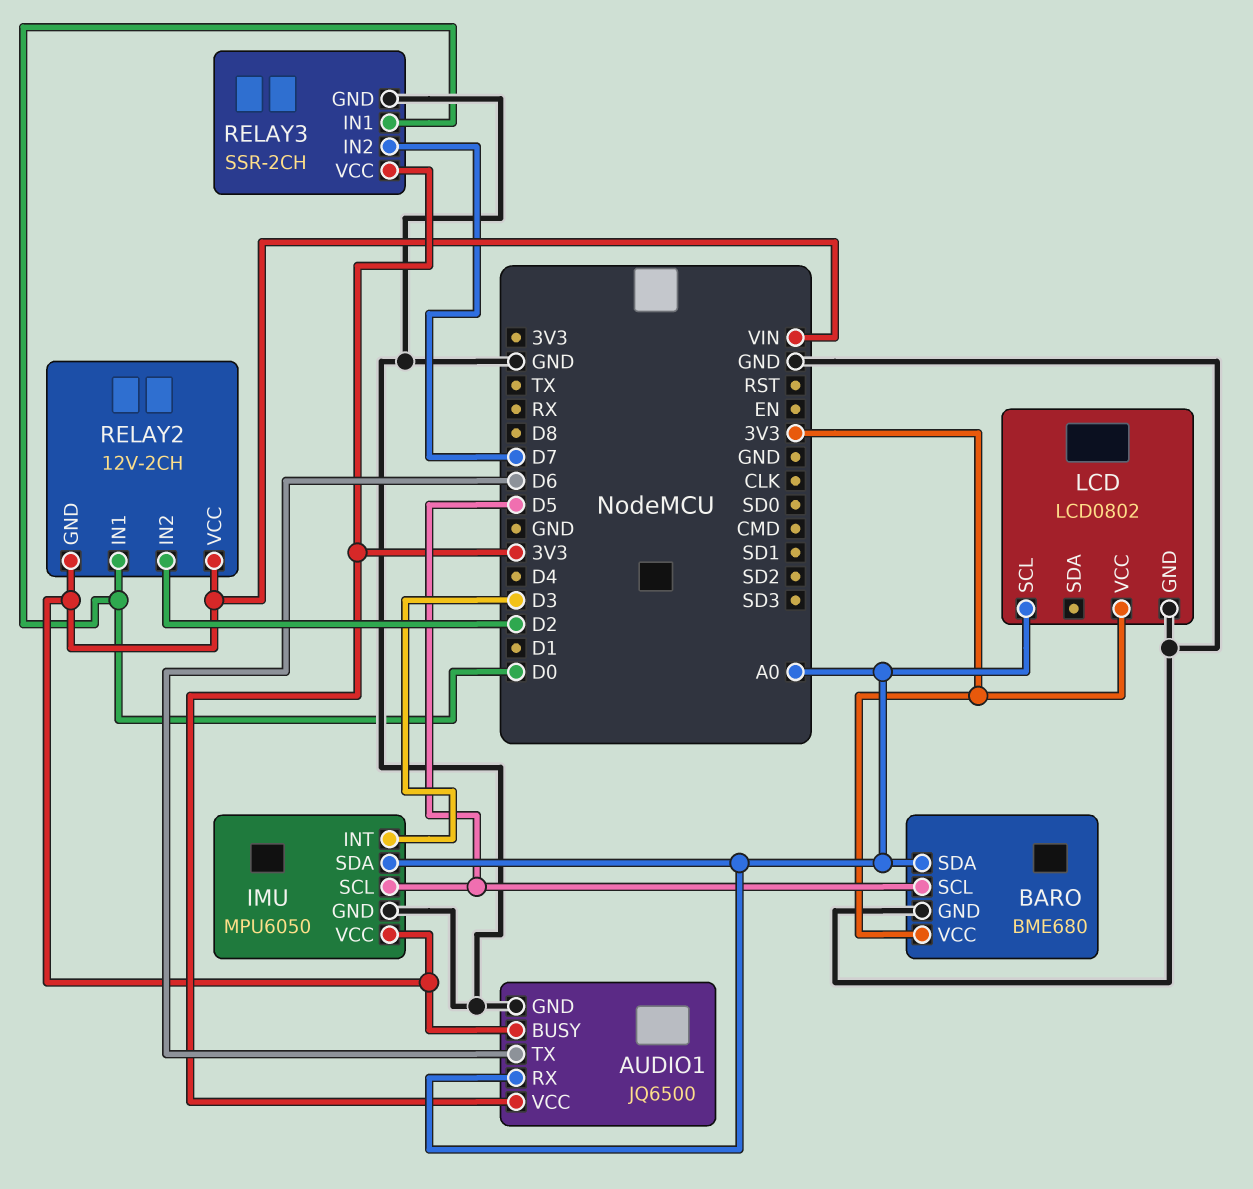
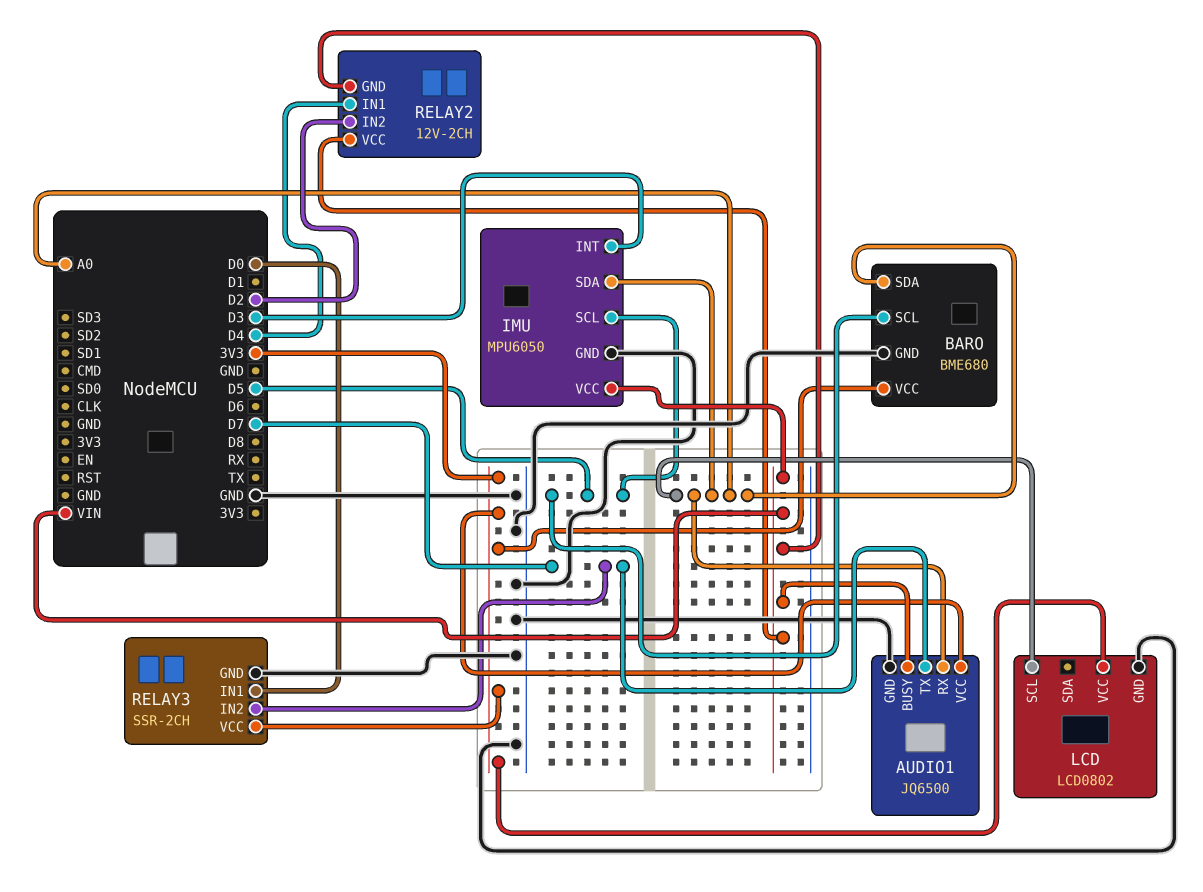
AUDIO1 pin TX: D6 -> D7
RELAY2 pin IN1: D0 -> D4

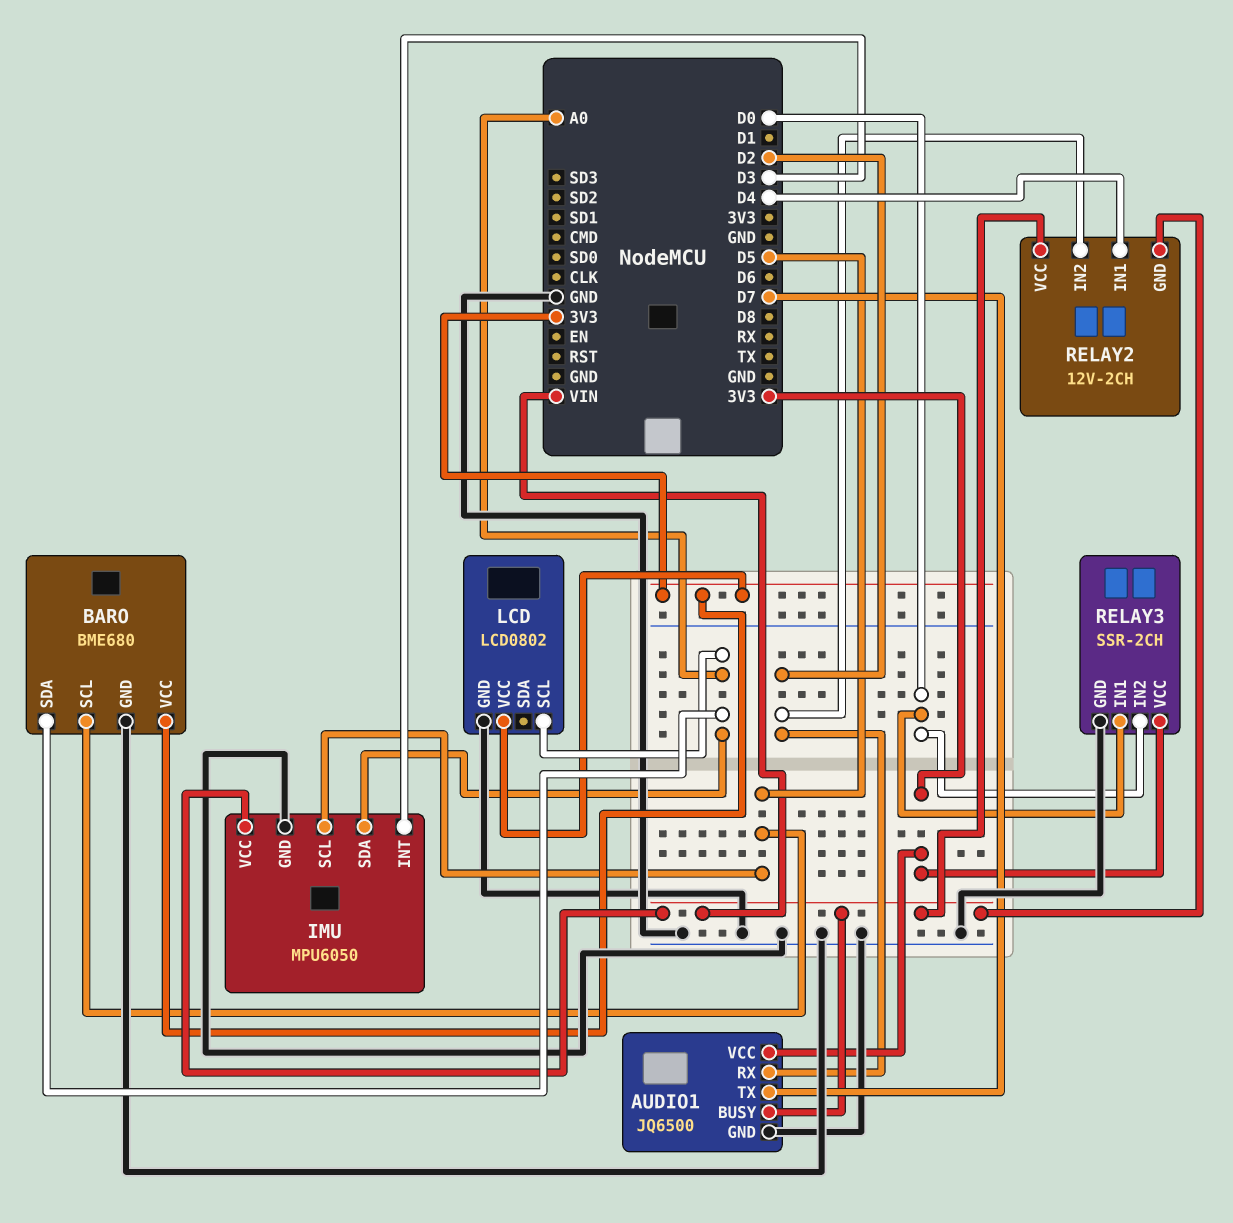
AUDIO1 pin RX: A0 -> D2
RELAY3 pin IN2: D7 -> D0

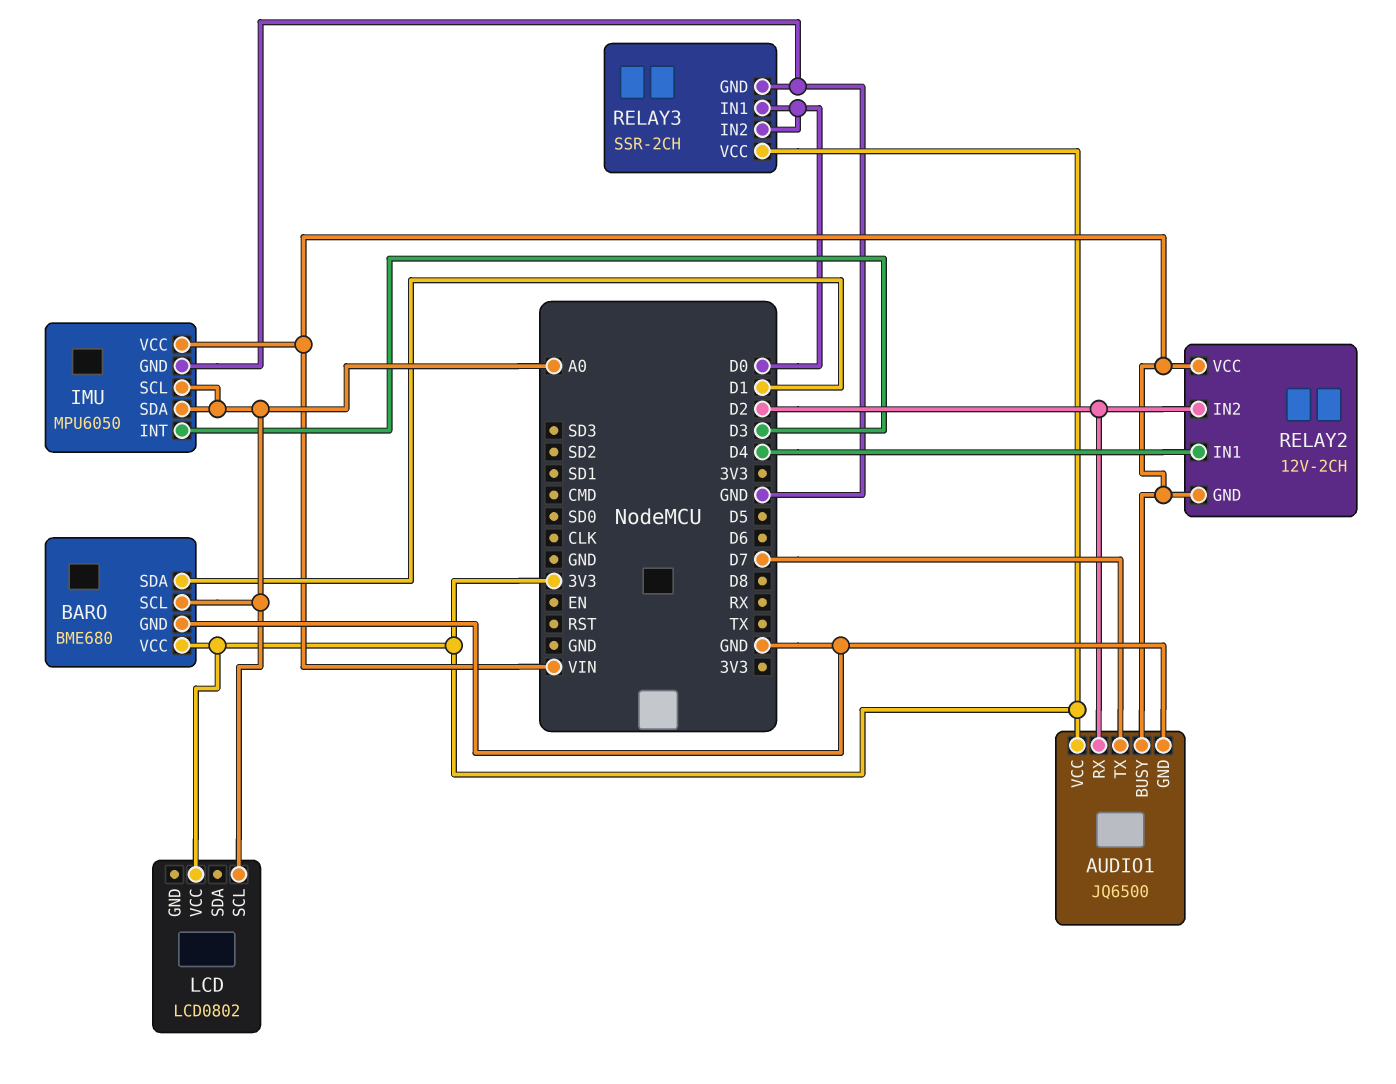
BARO pin SCL: D5 -> A0
BARO pin SDA: A0 -> D1
IMU pin SCL: D5 -> A0
LCD pin GND: GND -> none

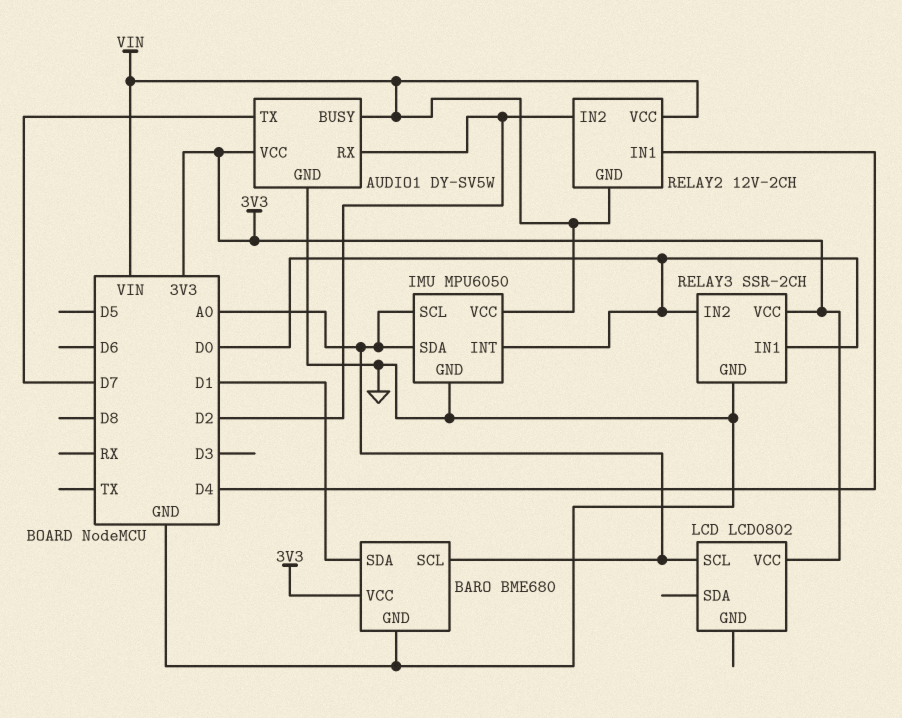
AUDIO1: JQ6500 -> DY-SV5W
IMU pin INT: D3 -> D0

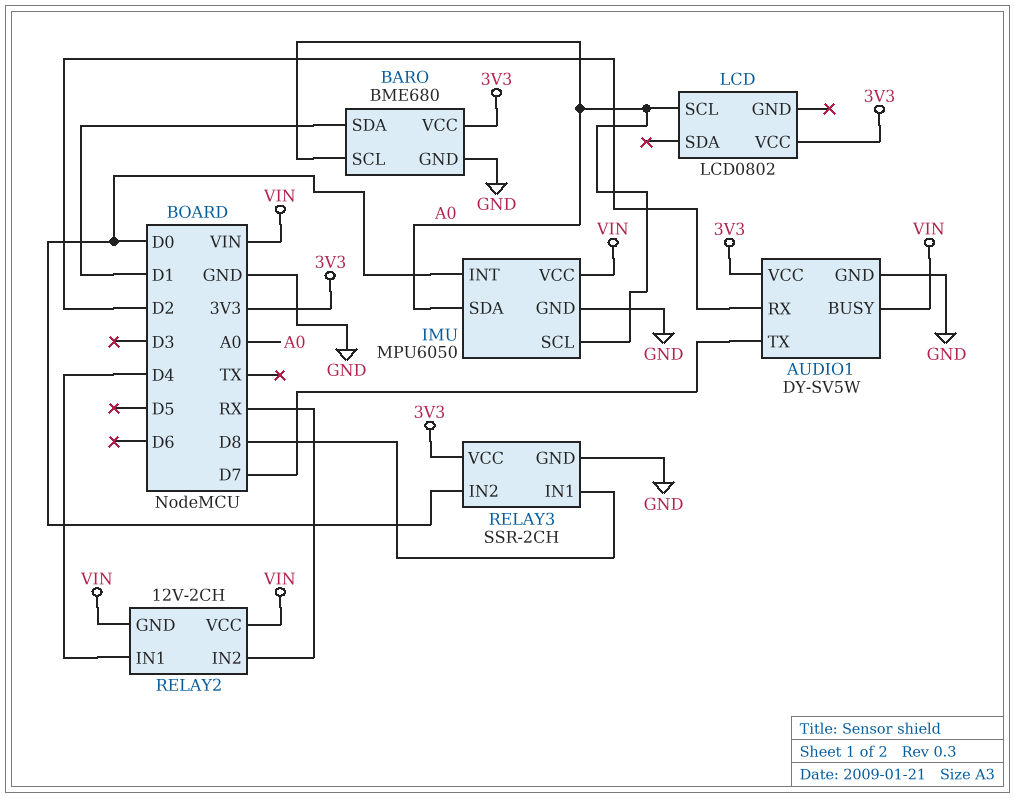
RELAY2 pin IN2: D2 -> RX
RELAY3 pin IN1: D0 -> D8

